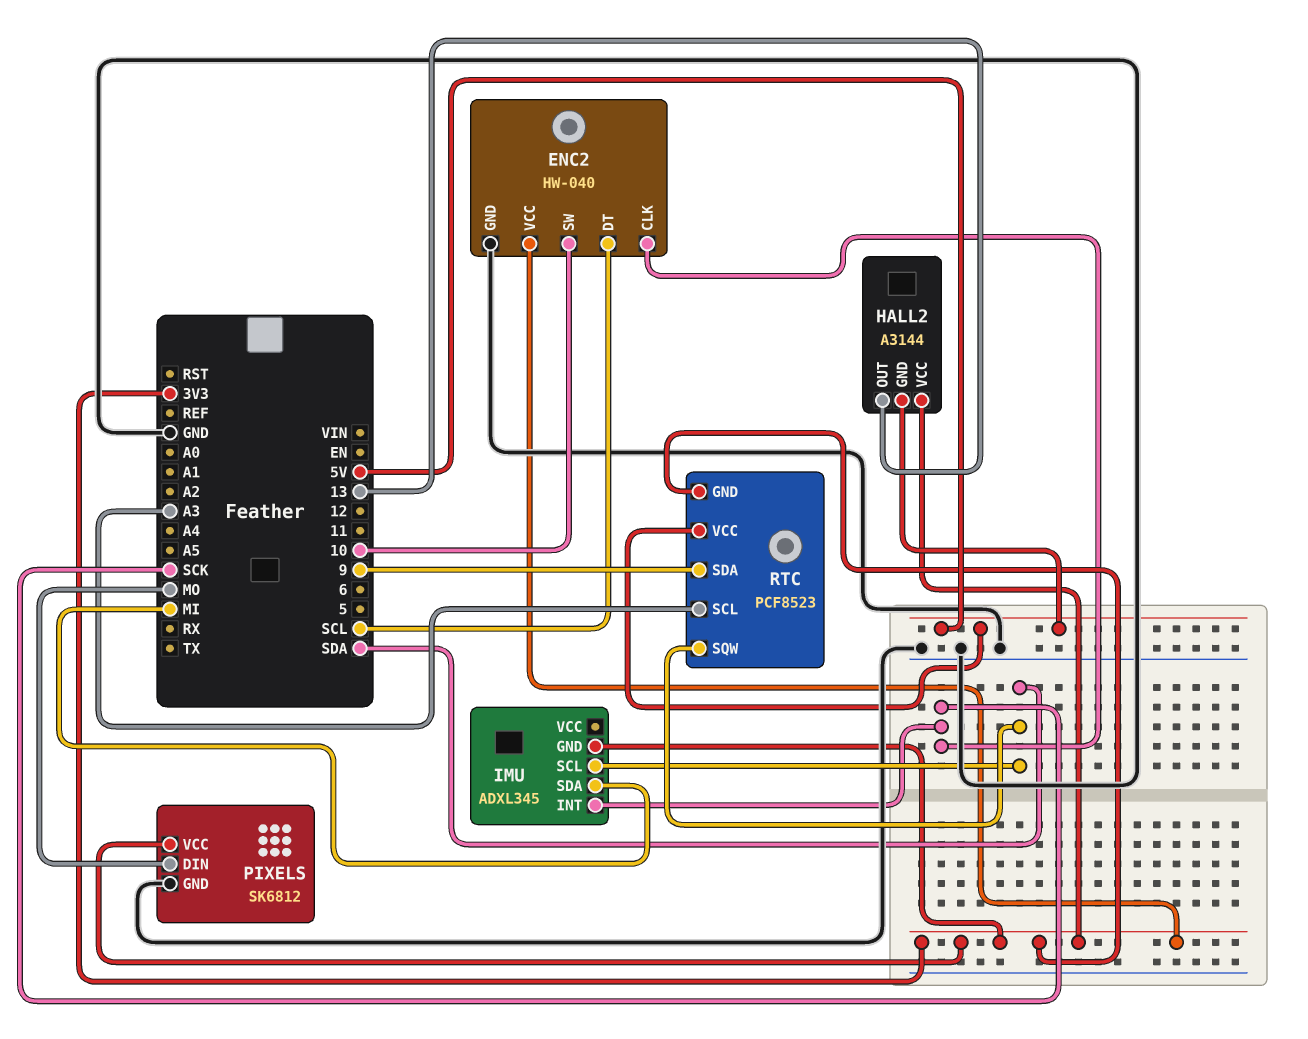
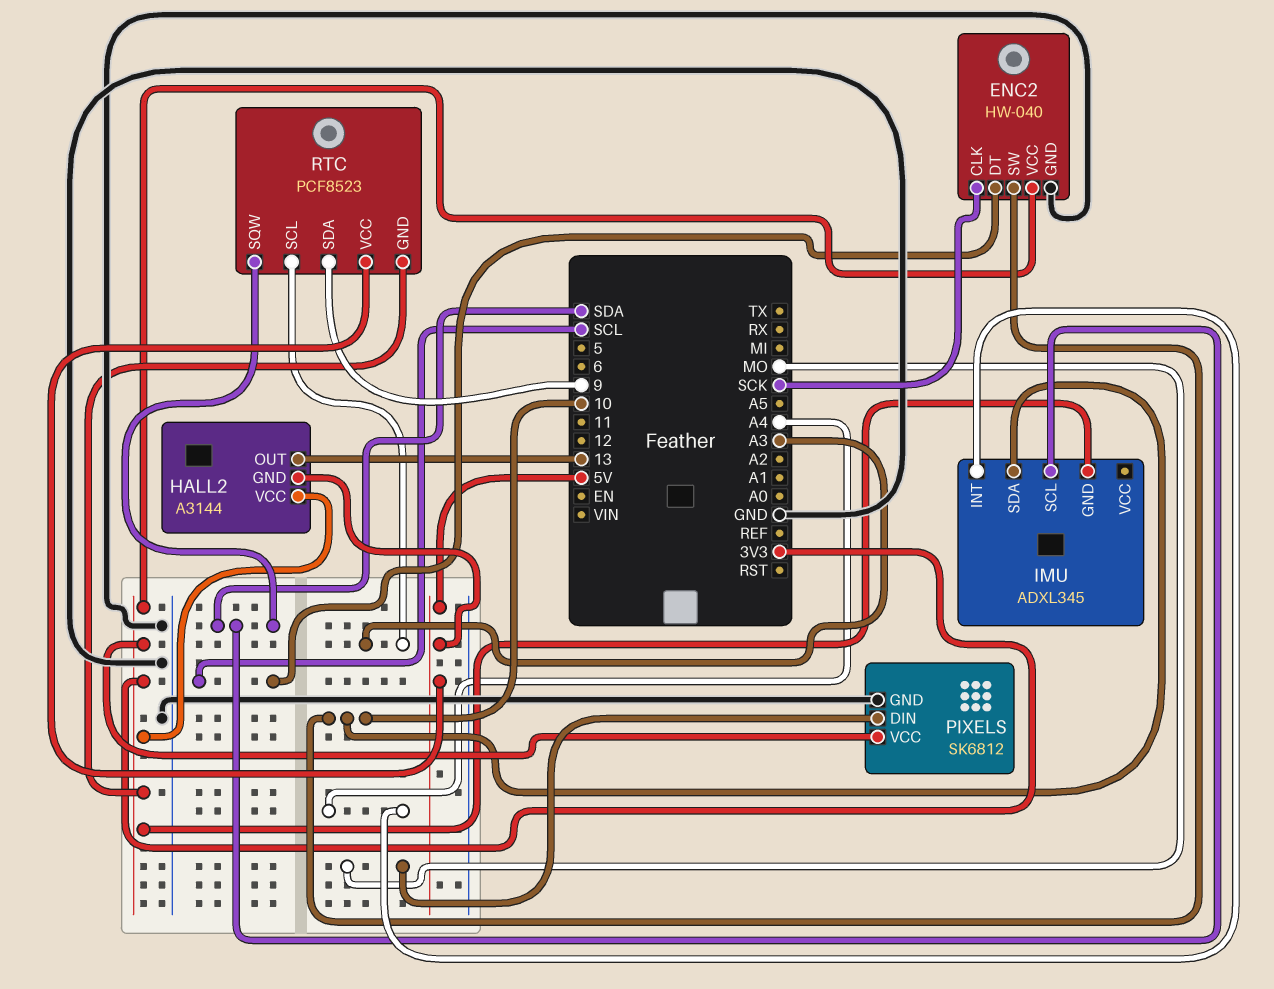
IMU pin INT: SCK -> A4
IMU pin SDA: MI -> 10

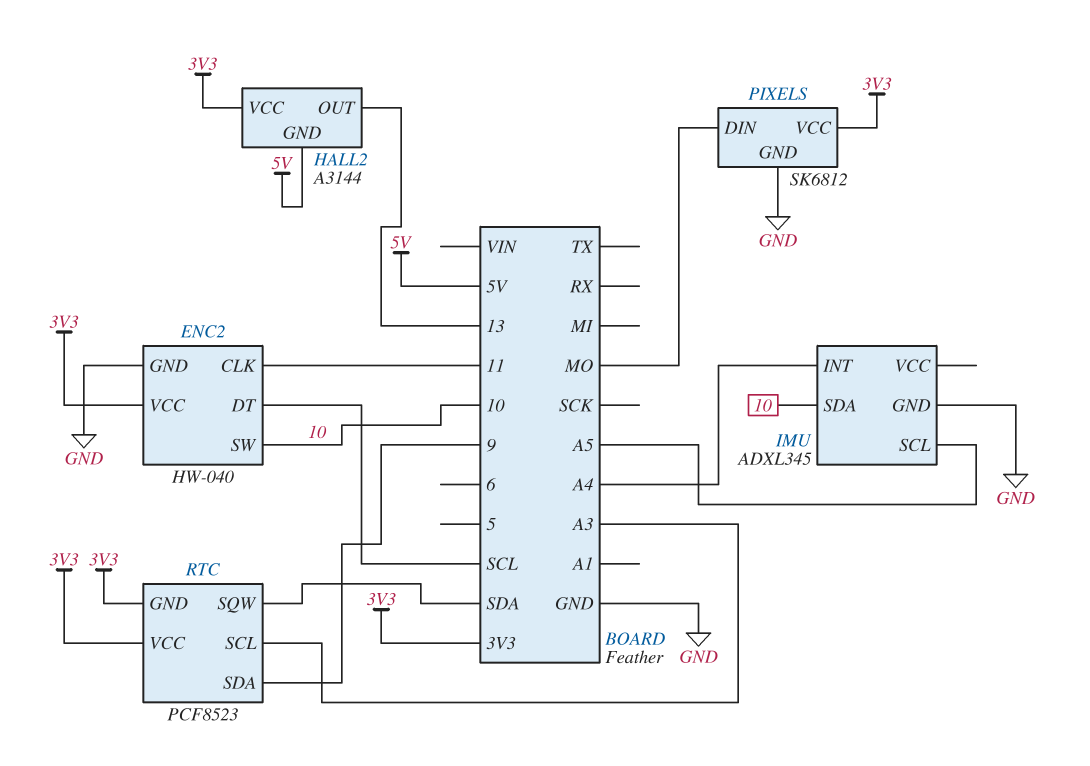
ENC2 pin CLK: SCK -> 11
IMU pin GND: 3V3 -> GND
IMU pin SCL: SDA -> A5
RTC pin VCC: 5V -> 3V3

